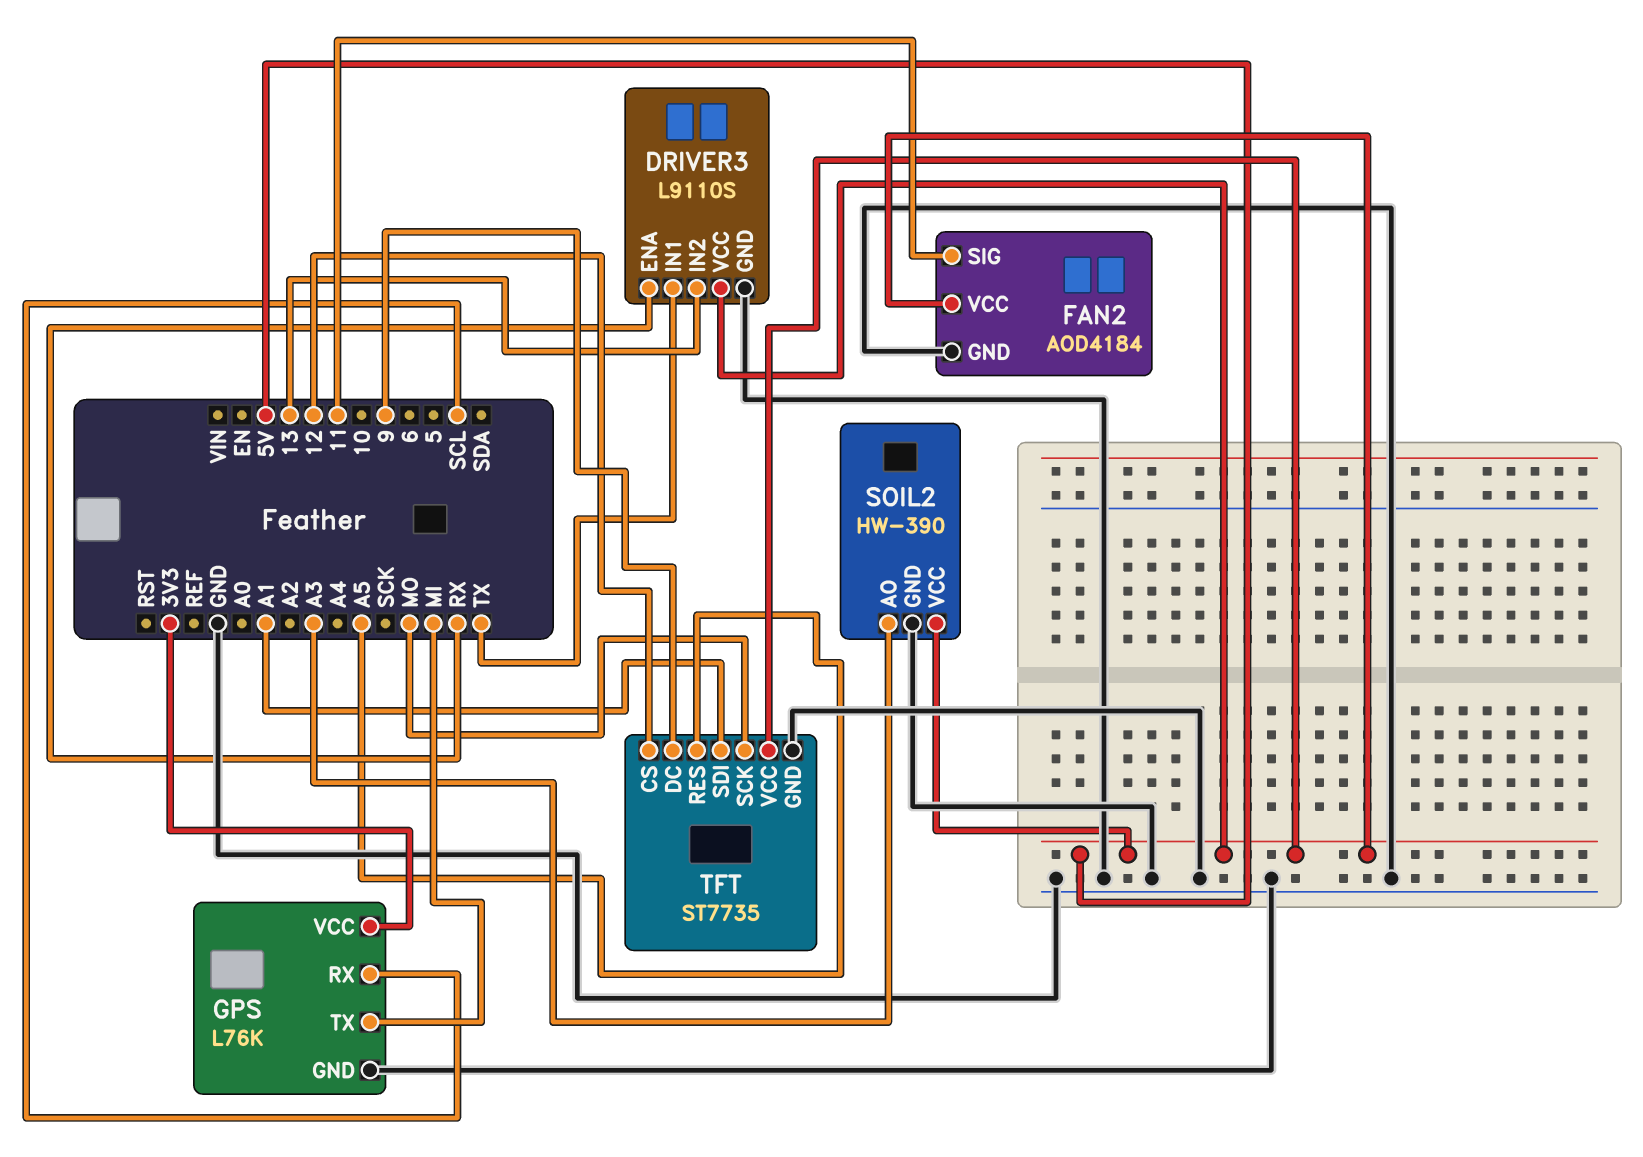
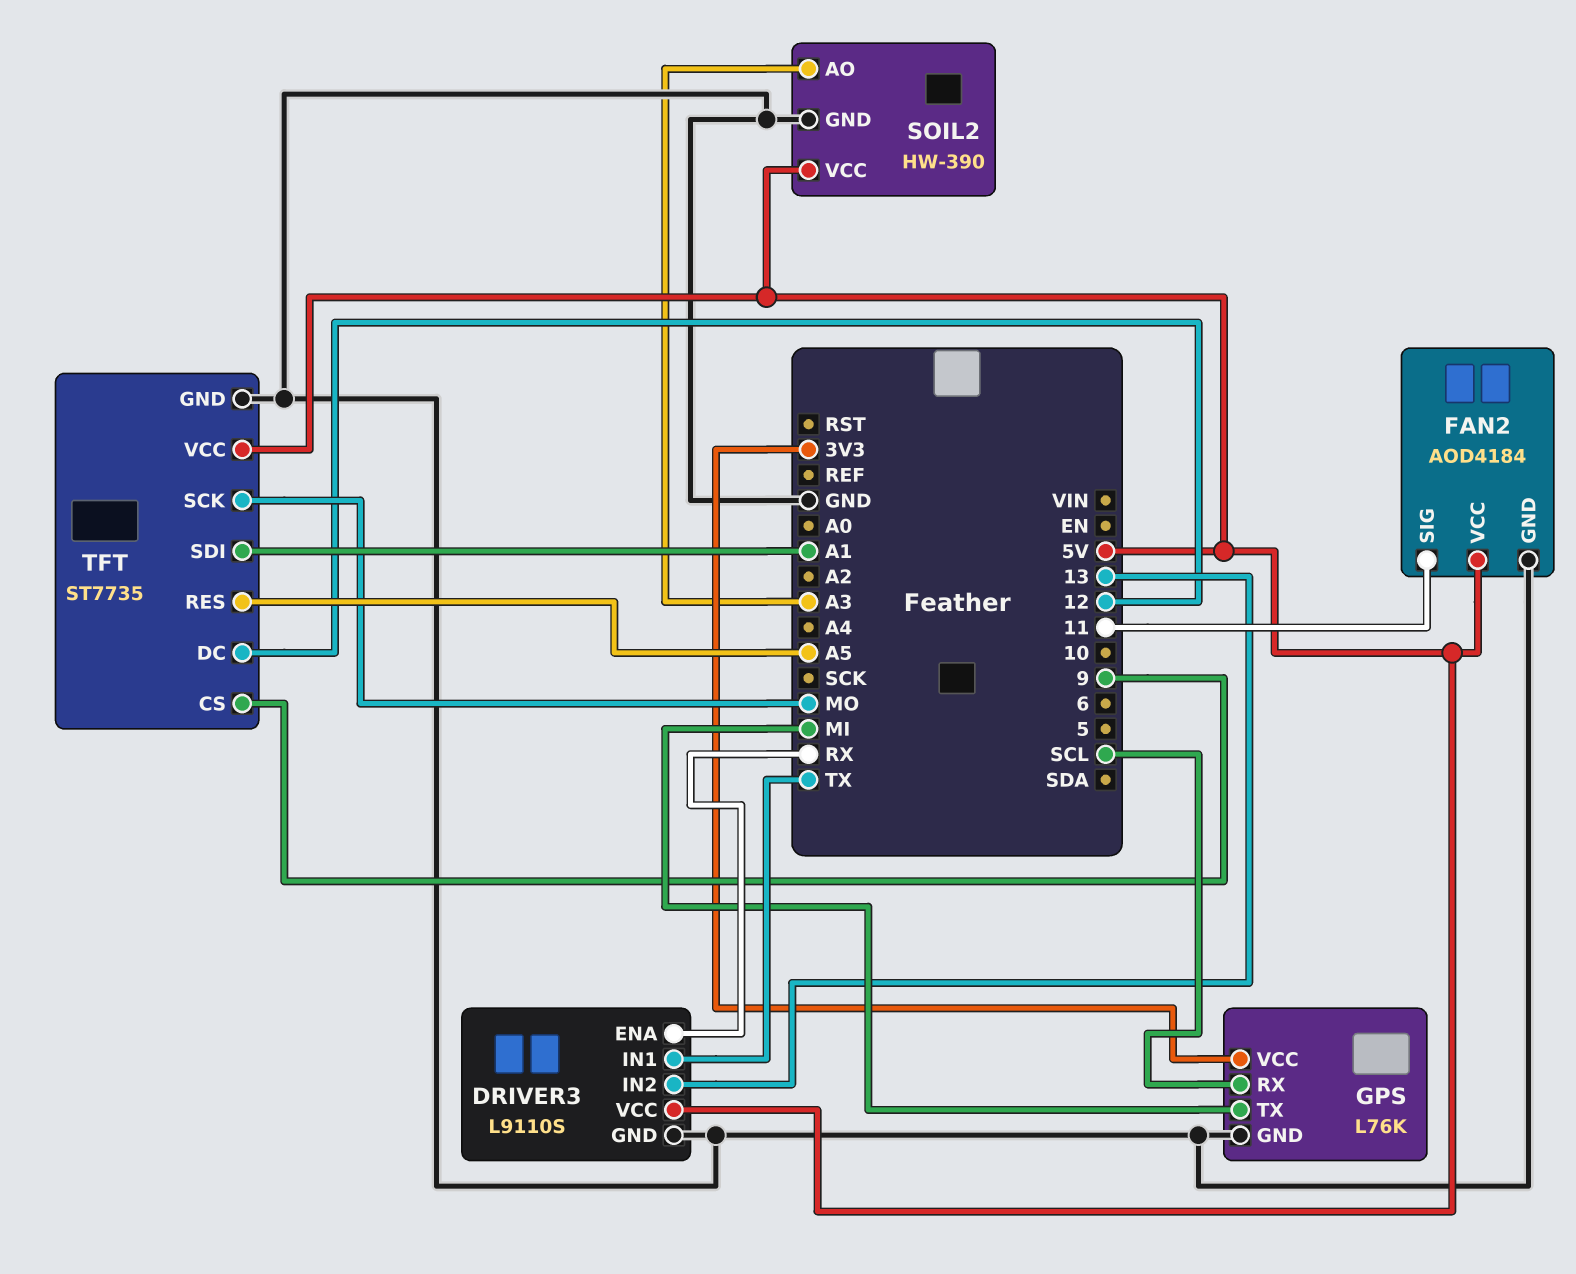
TFT pin CS: 12 -> 9
TFT pin DC: 9 -> 12

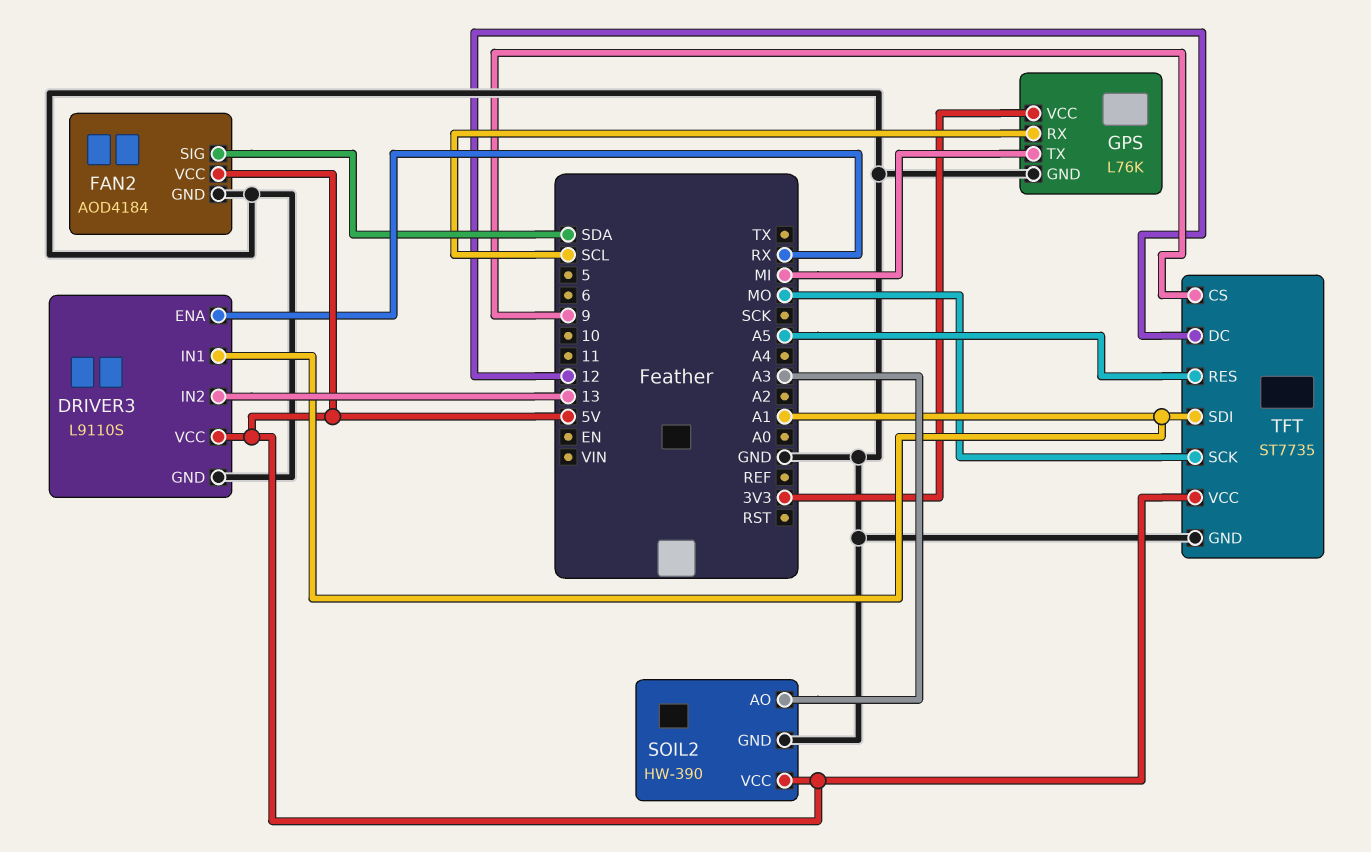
DRIVER3 pin IN1: TX -> A1
FAN2 pin SIG: 11 -> SDA

